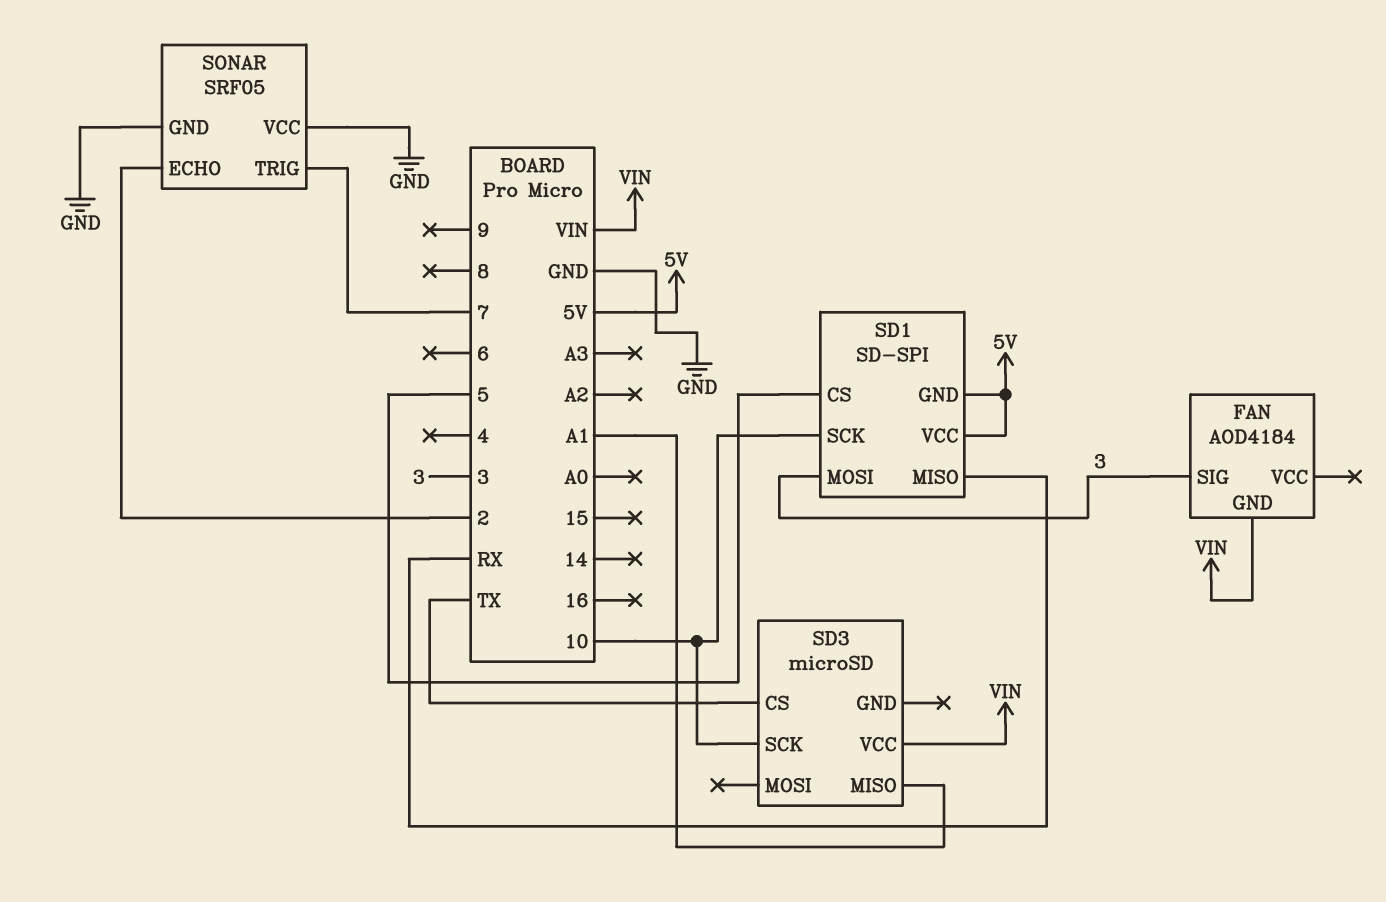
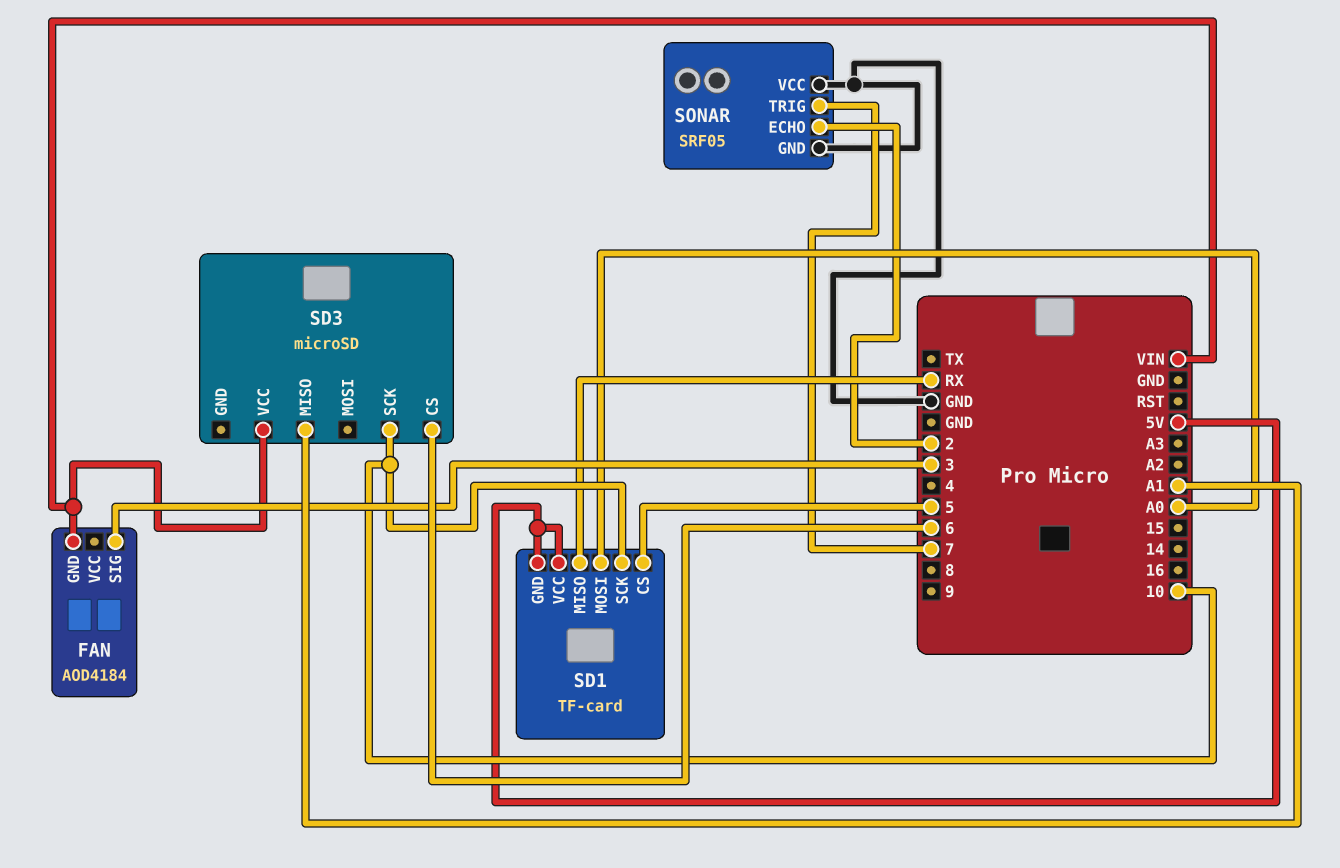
SD1: SD-SPI -> TF-card
SD1 pin MOSI: 3 -> A0
SD3 pin CS: TX -> 6

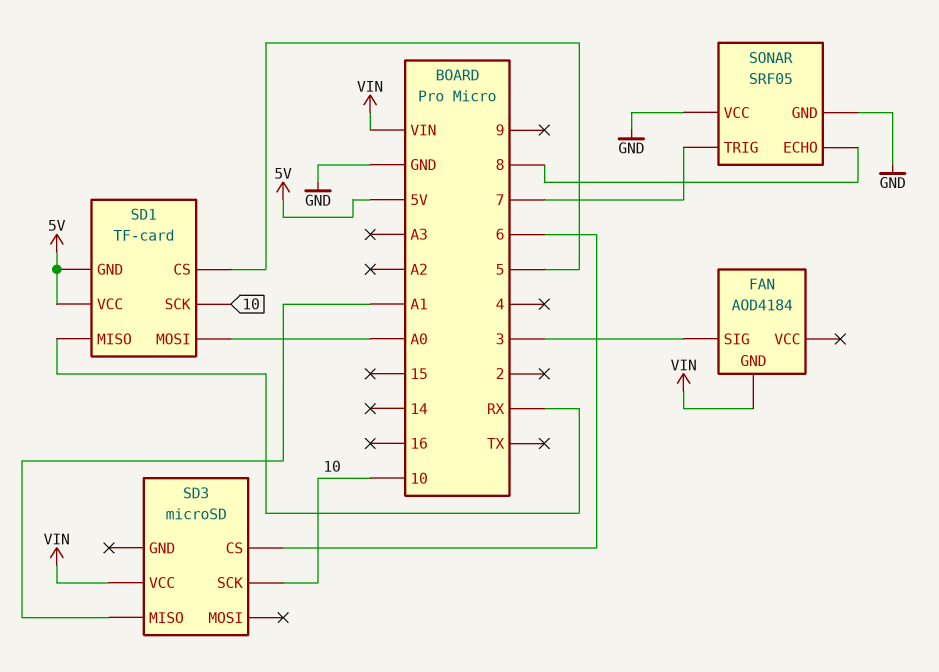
SONAR pin ECHO: 2 -> 8

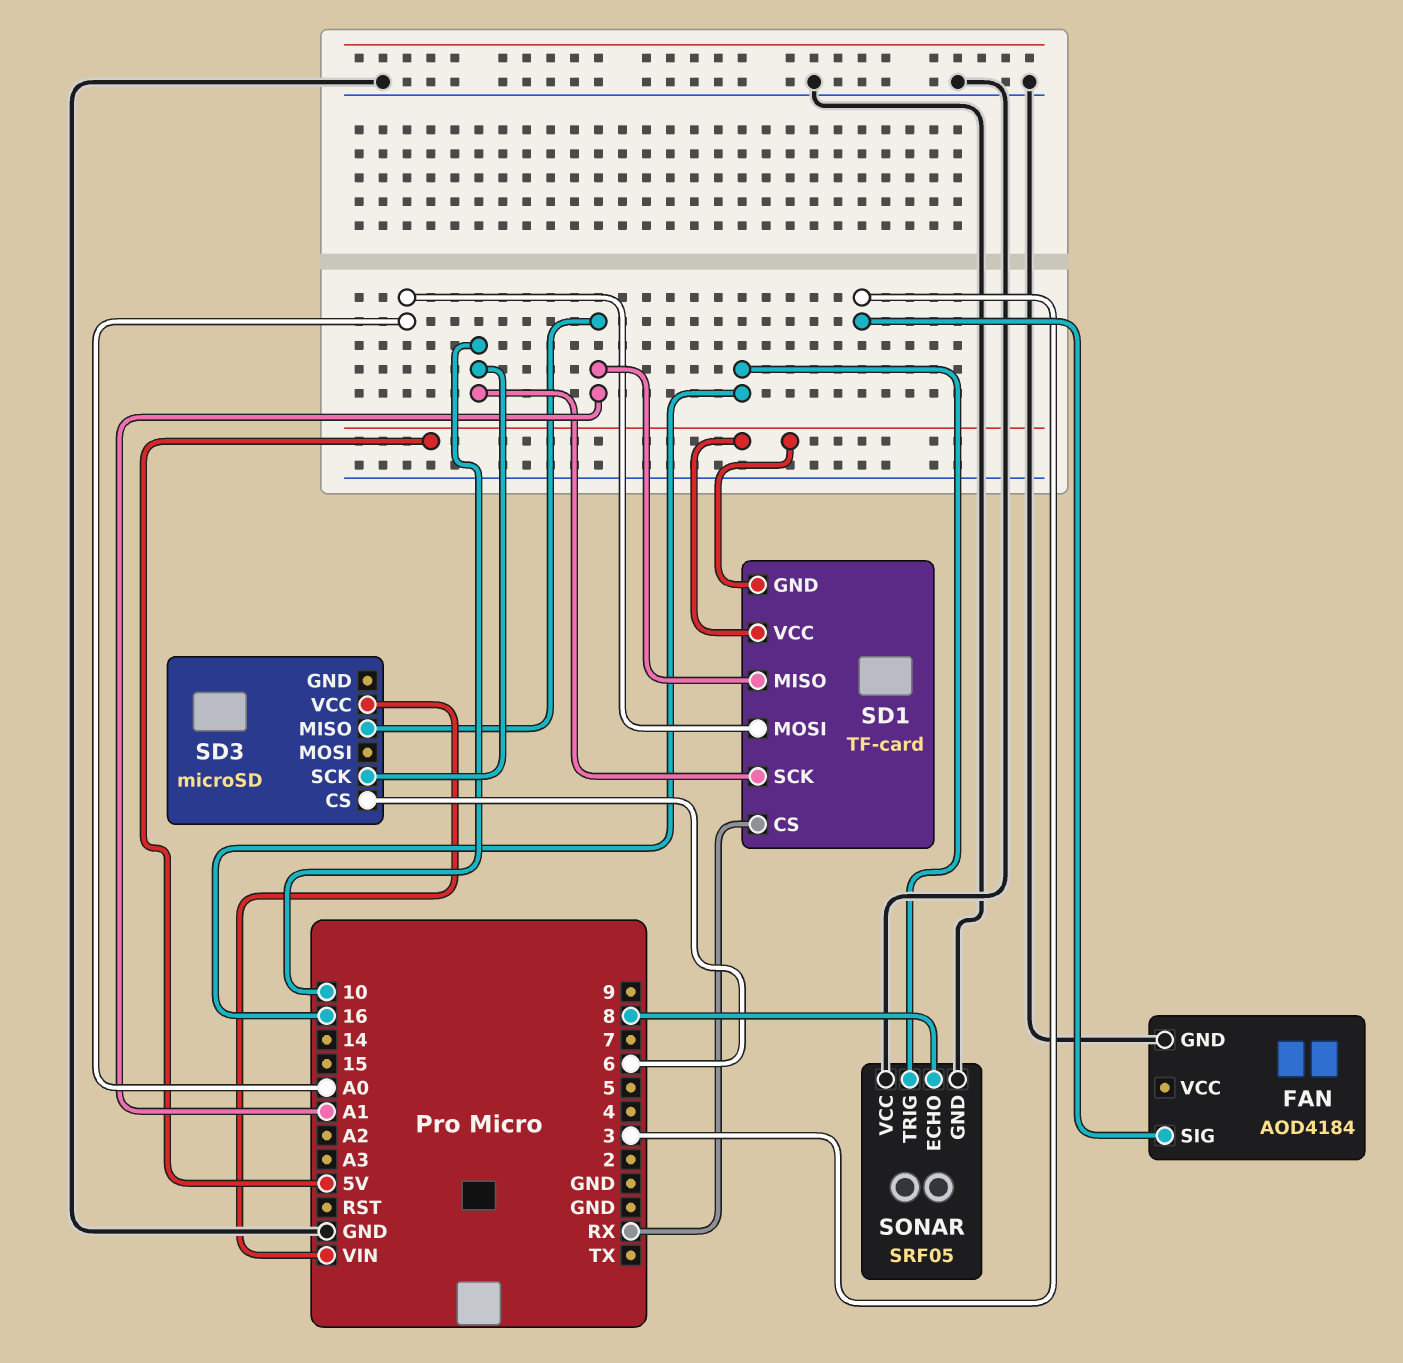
FAN pin GND: VIN -> GND
SD1 pin CS: 5 -> RX
SD1 pin MISO: RX -> A1
SONAR pin TRIG: 7 -> 16

